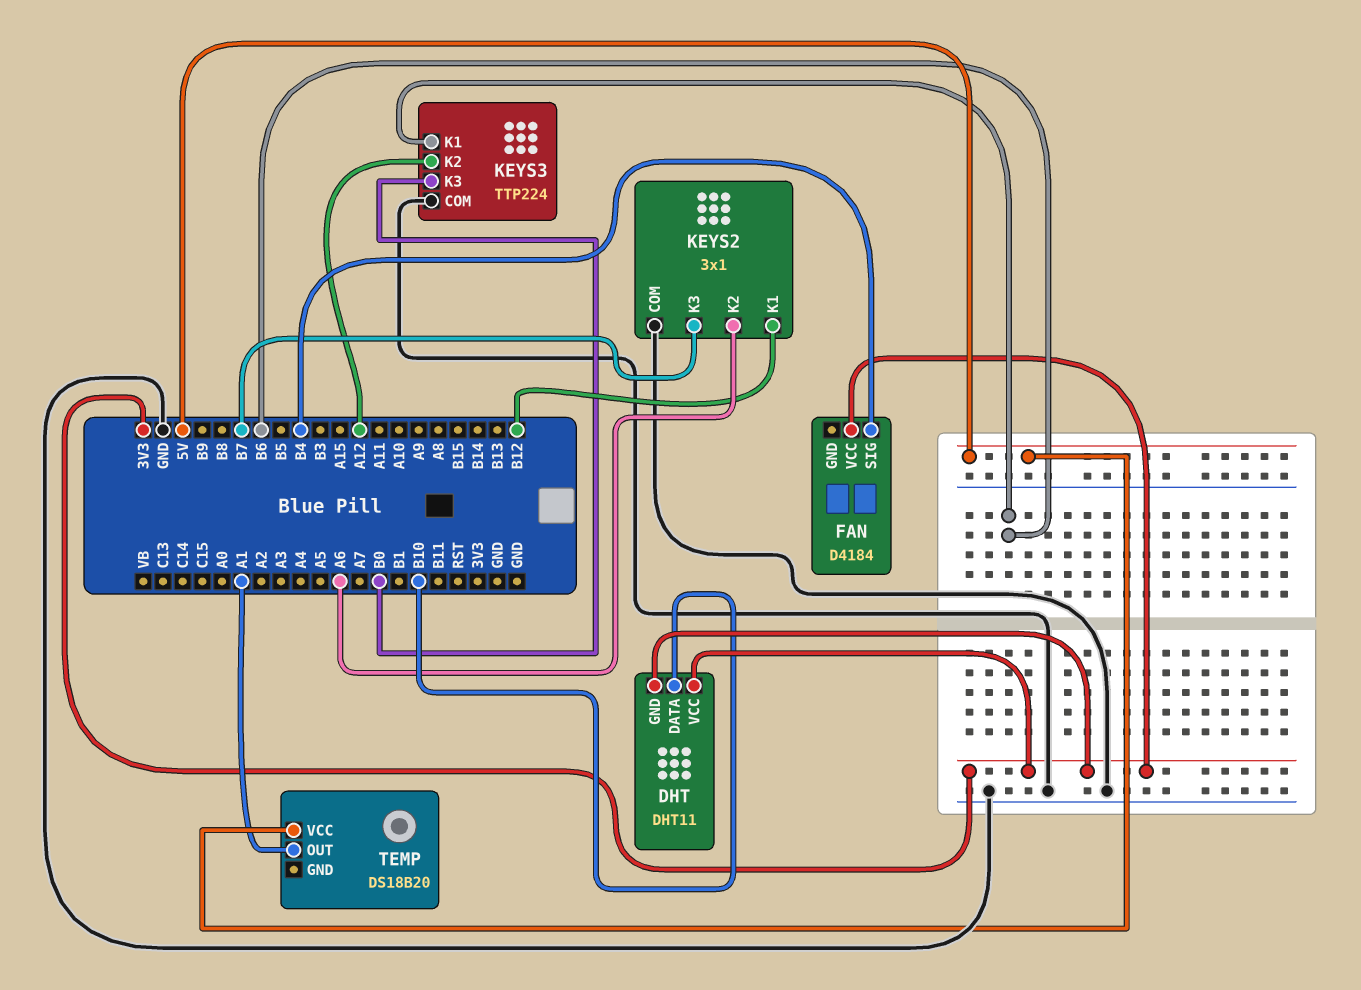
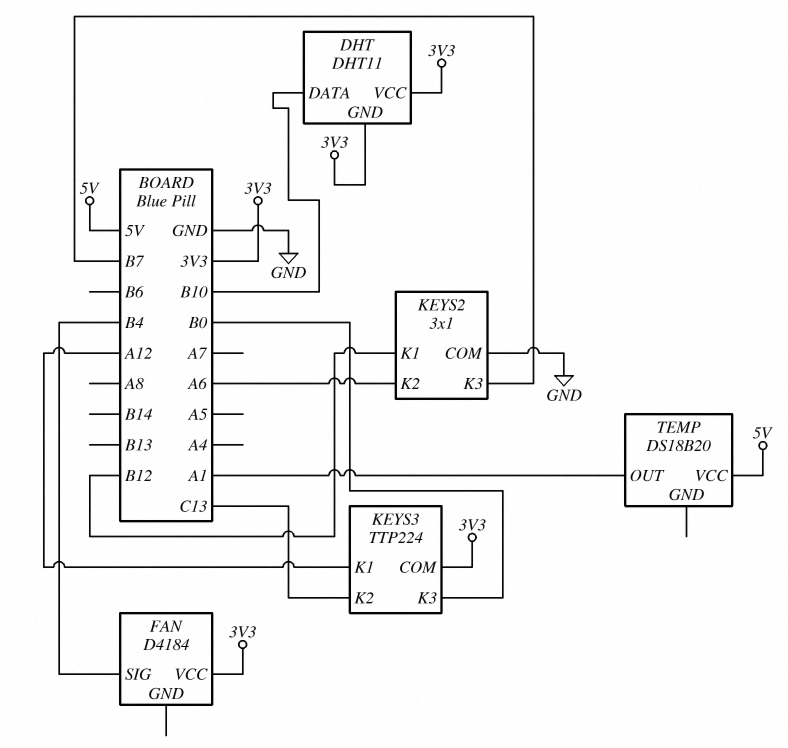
KEYS3 pin COM: GND -> 3V3
KEYS3 pin K1: B6 -> A12
KEYS3 pin K2: A12 -> C13

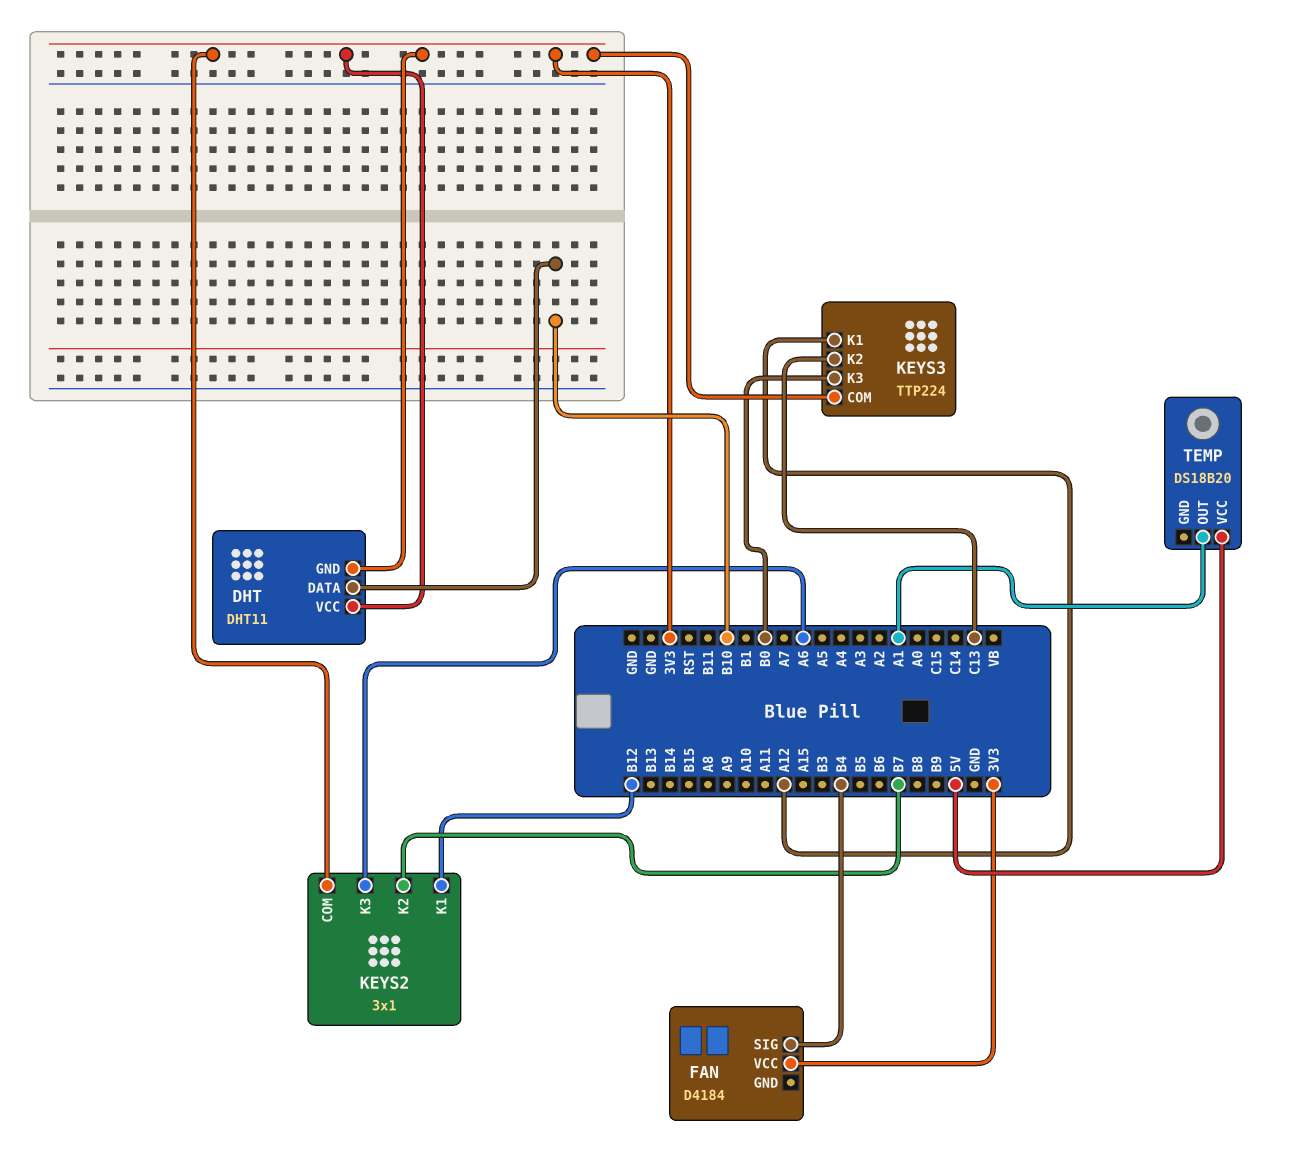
KEYS2 pin COM: GND -> 3V3
KEYS2 pin K2: A6 -> B7
KEYS2 pin K3: B7 -> A6

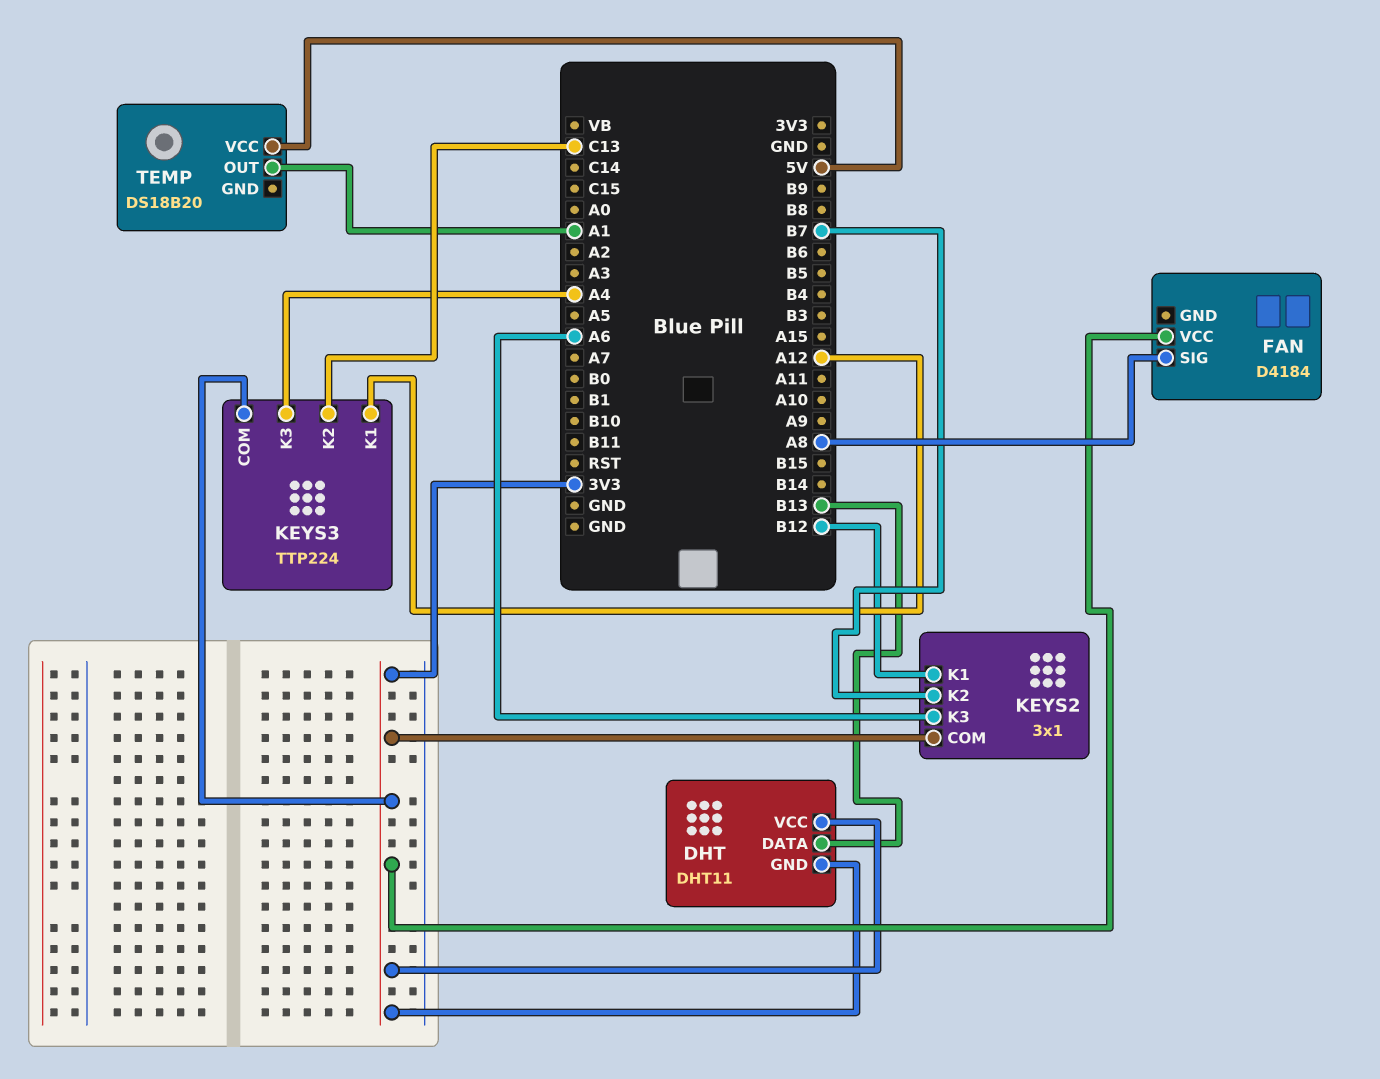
DHT pin DATA: B10 -> B13
FAN pin SIG: B4 -> A8
KEYS3 pin K3: B0 -> A4

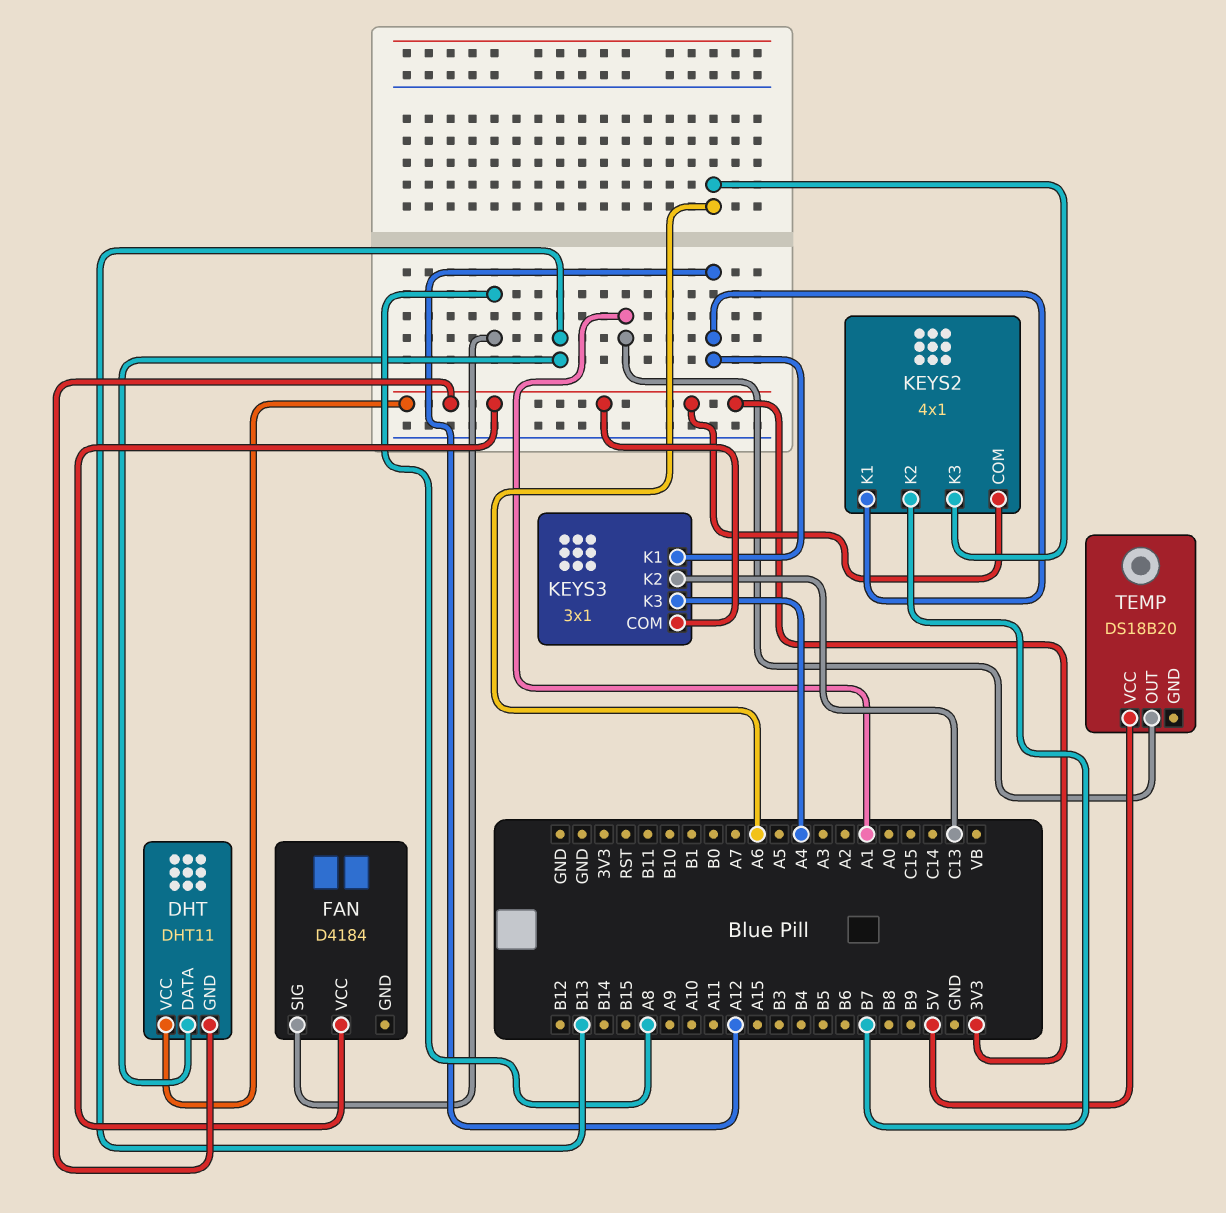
KEYS2: 3x1 -> 4x1
KEYS2 pin K1: B12 -> A12
KEYS3: TTP224 -> 3x1

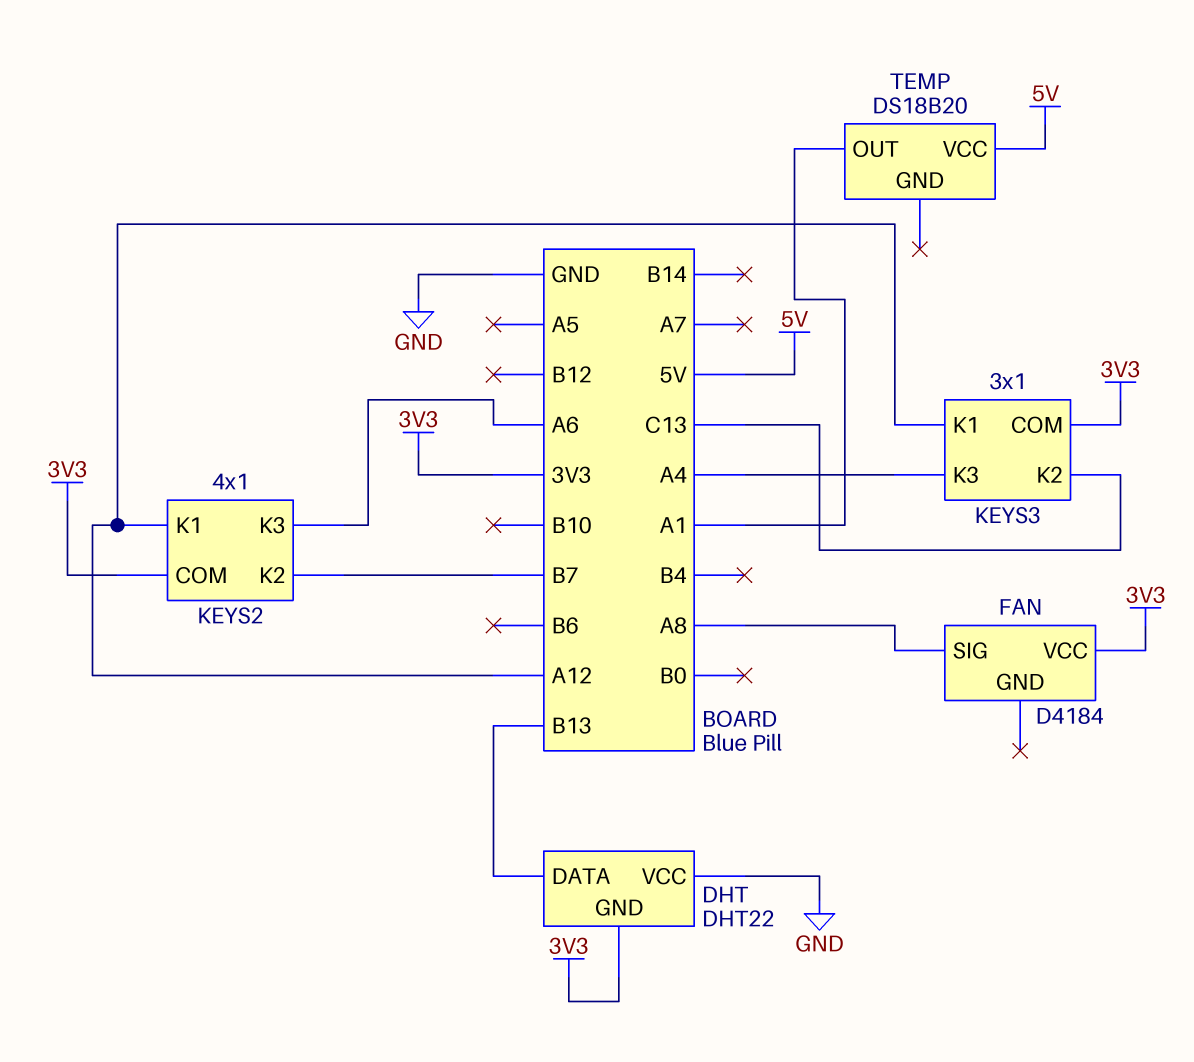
DHT: DHT11 -> DHT22
DHT pin VCC: 3V3 -> GND

